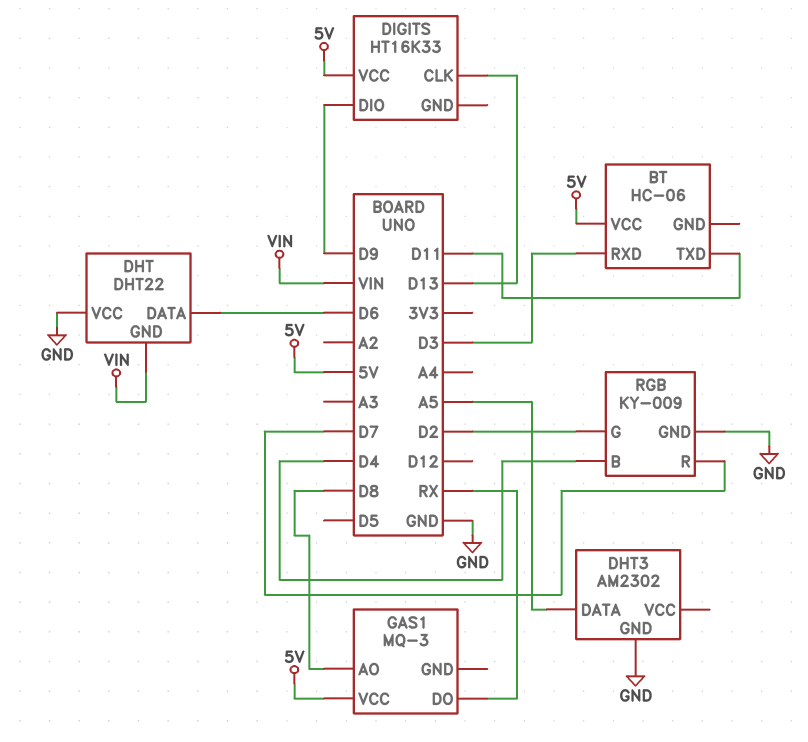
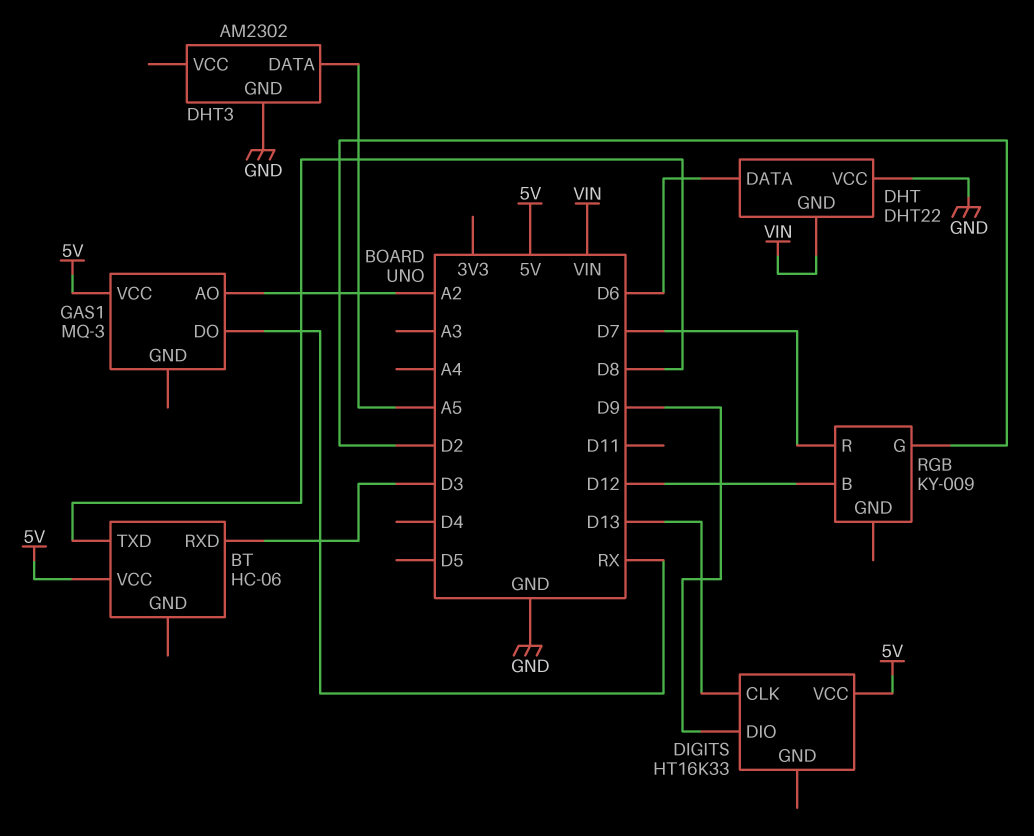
BT pin TXD: D11 -> D8
GAS1 pin AO: D8 -> A2
RGB pin B: D4 -> D12
RGB pin GND: GND -> none

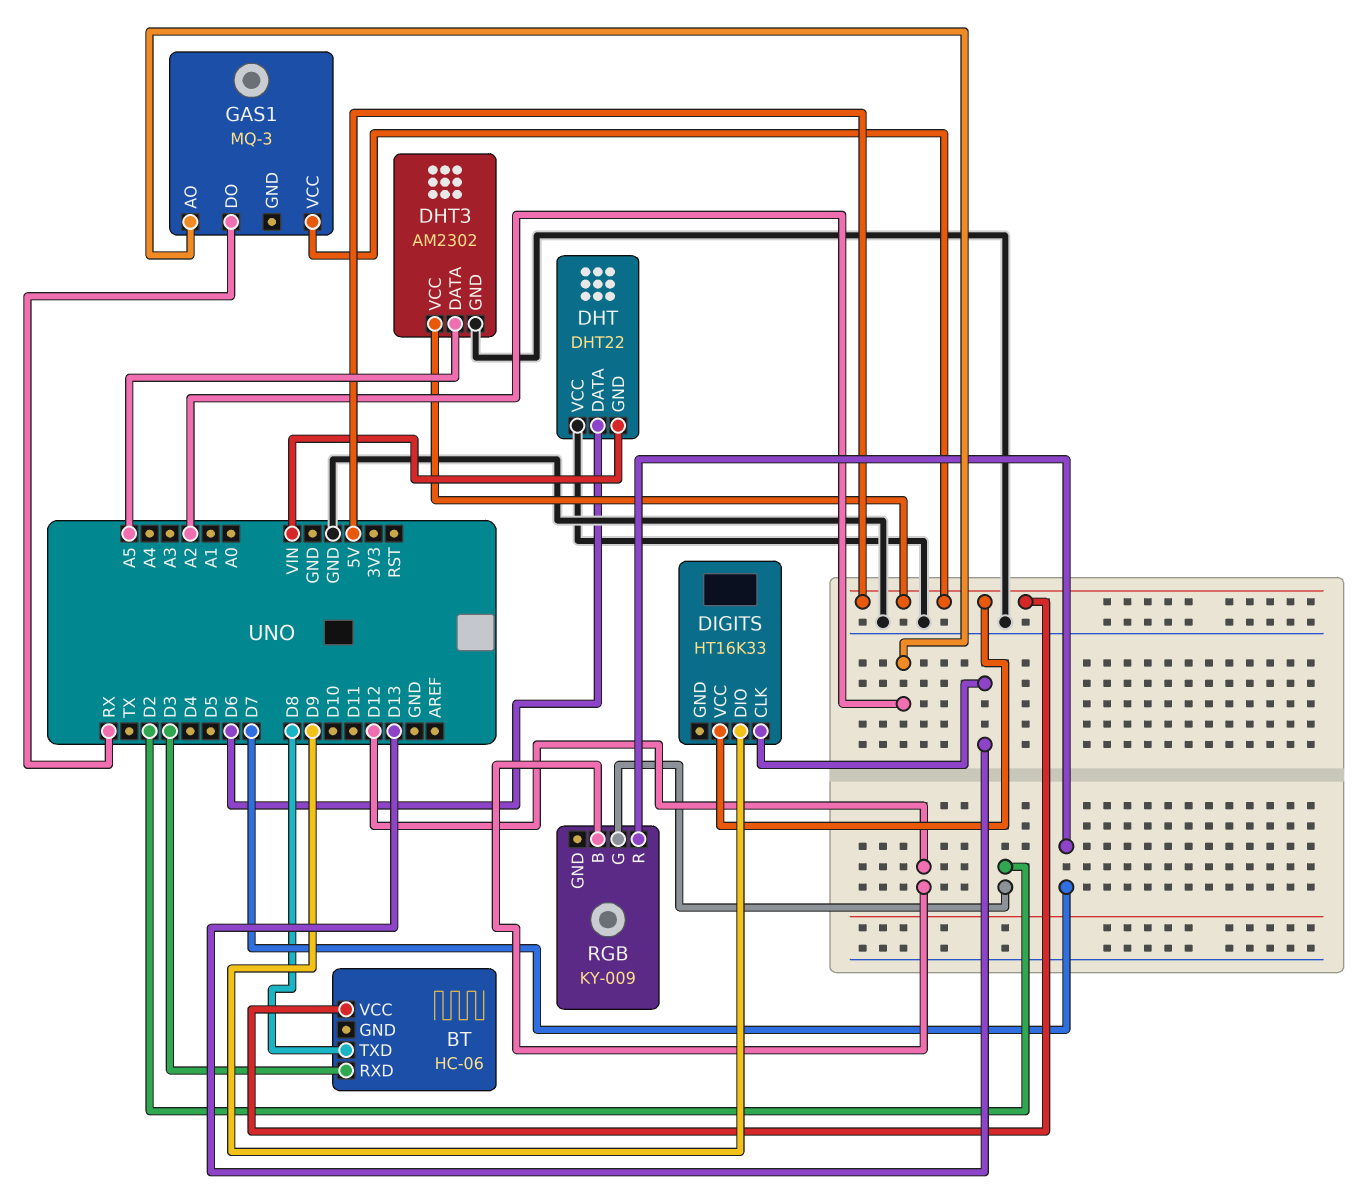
DHT3 pin VCC: none -> 5V

